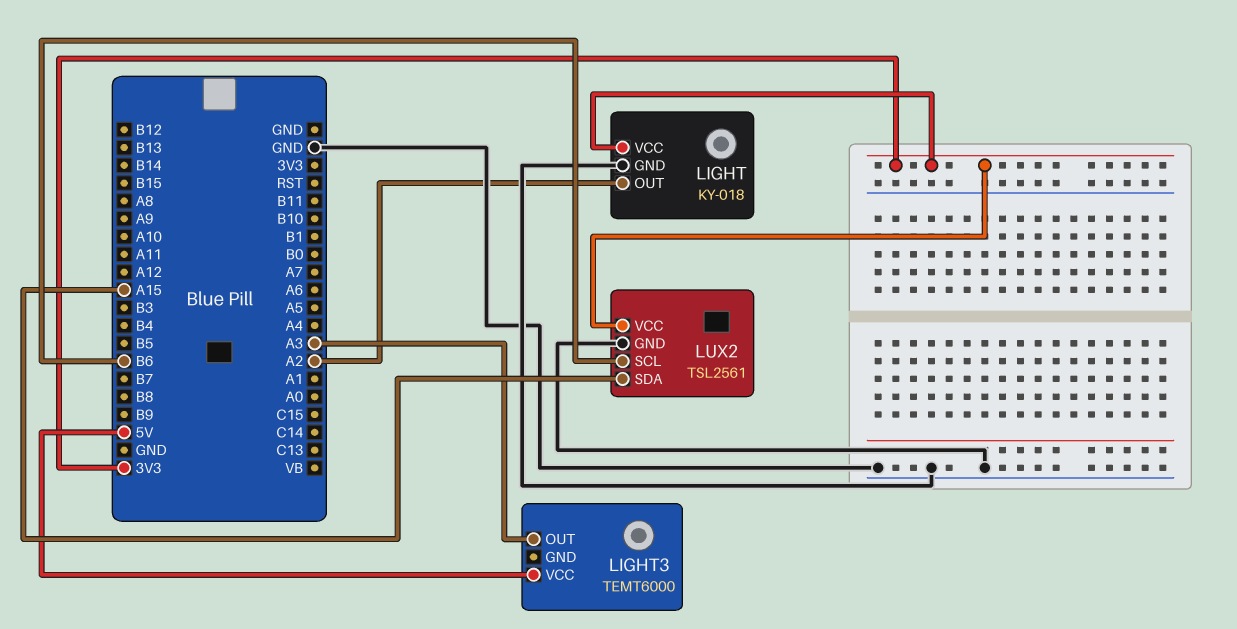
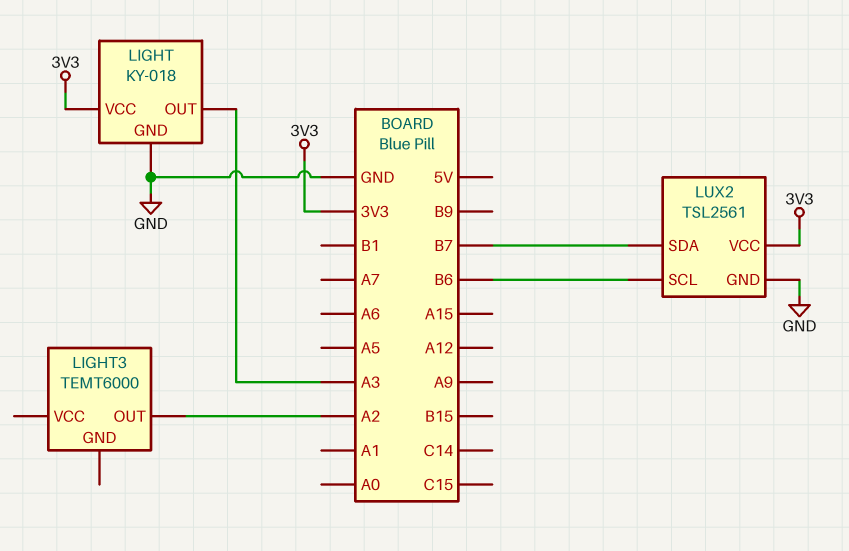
LIGHT pin OUT: A2 -> A3
LIGHT3 pin OUT: A3 -> A2
LIGHT3 pin VCC: 5V -> none
LUX2 pin SDA: A15 -> B7

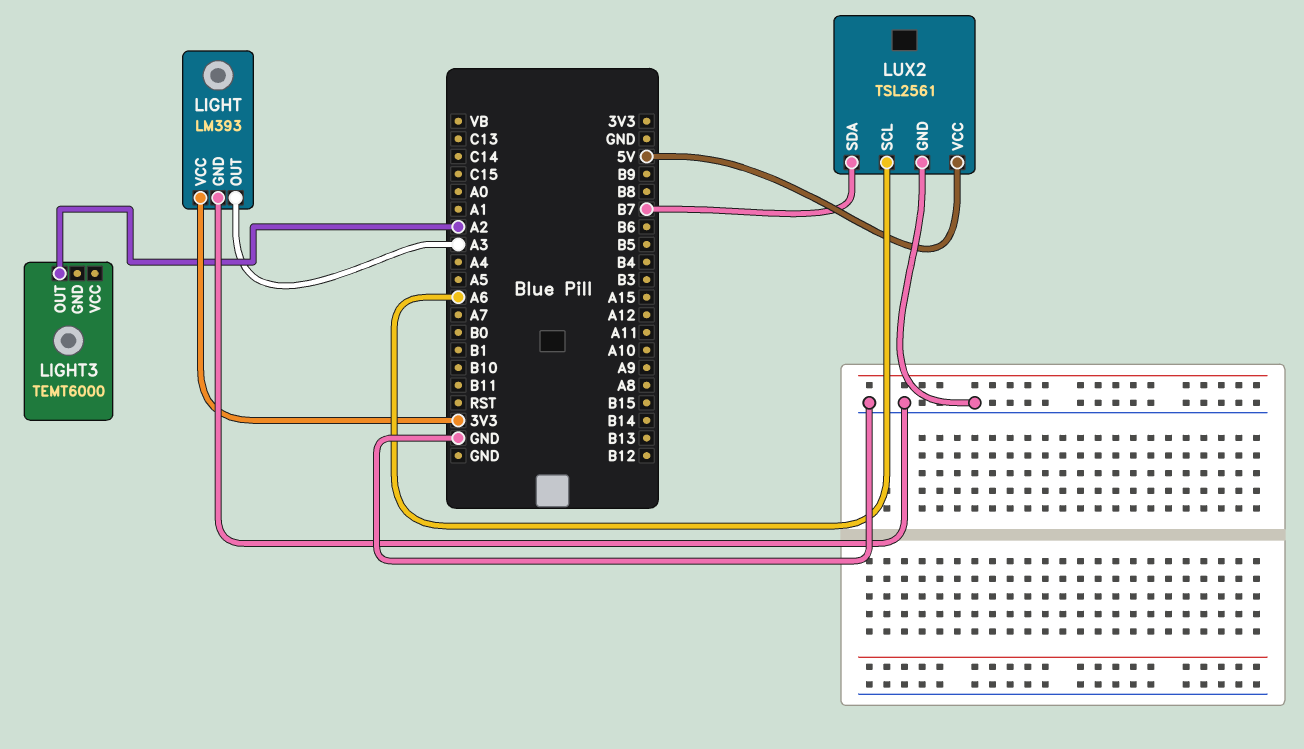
LIGHT: KY-018 -> LM393
LUX2 pin SCL: B6 -> A6
LUX2 pin VCC: 3V3 -> 5V

